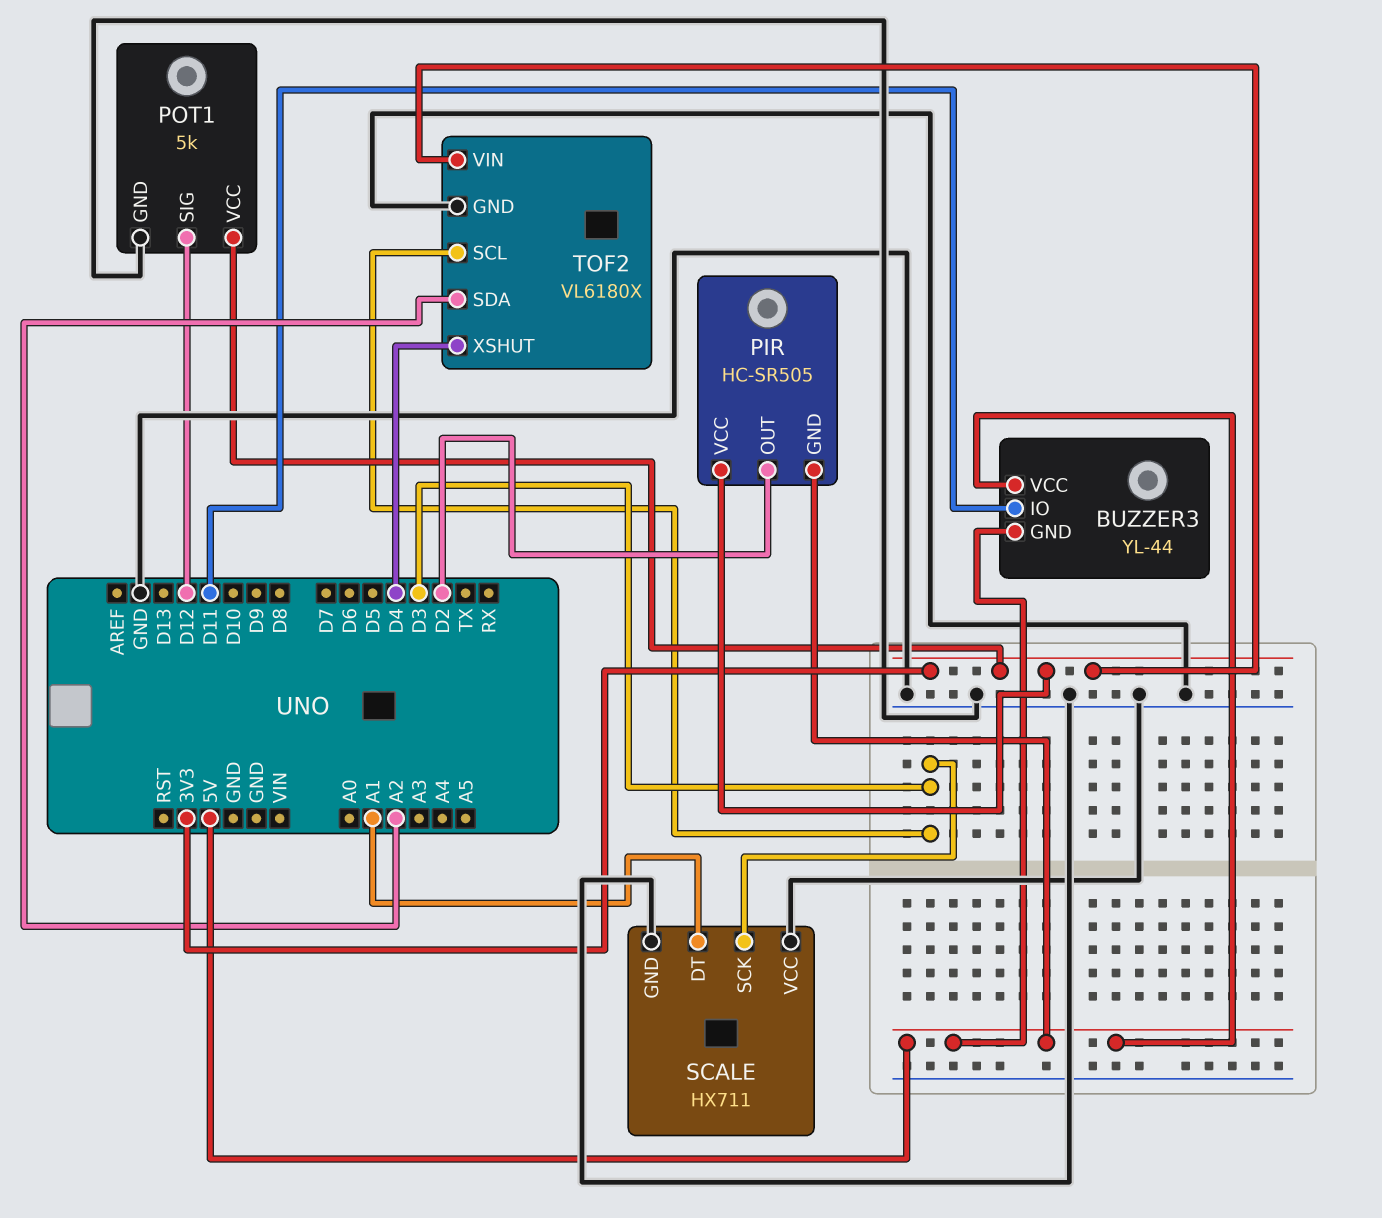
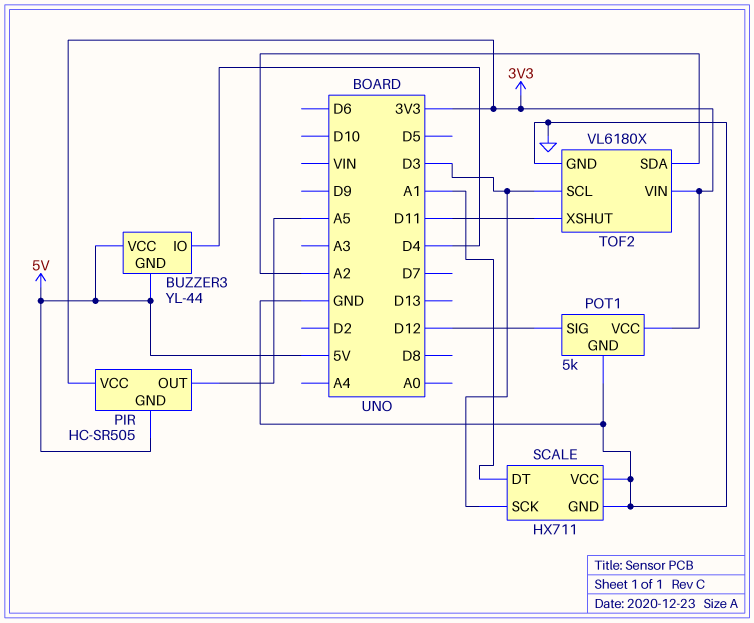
BUZZER3 pin IO: D11 -> D4
PIR pin OUT: D2 -> A5
TOF2 pin XSHUT: D4 -> D11

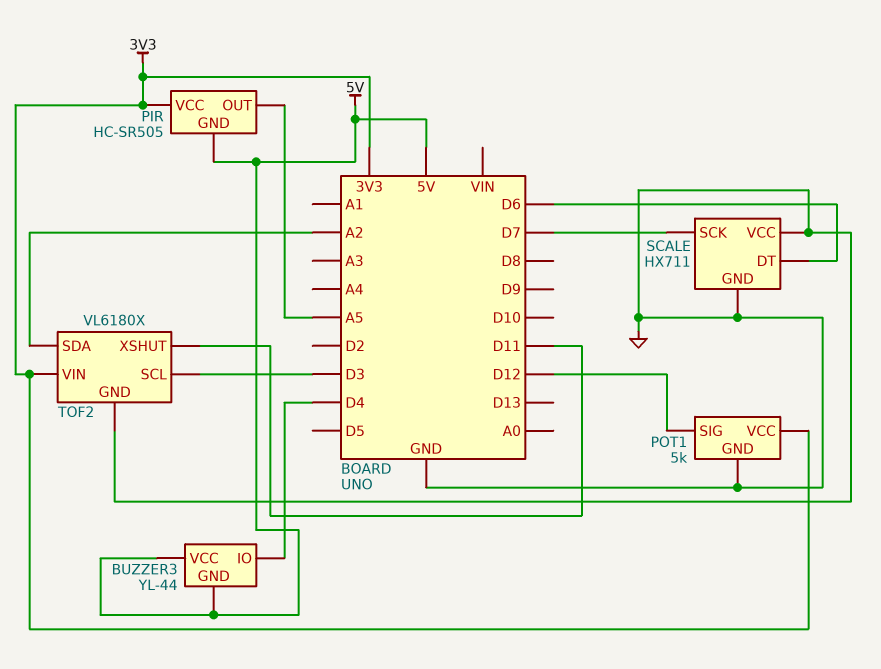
SCALE pin DT: A1 -> D6
SCALE pin SCK: D3 -> D7

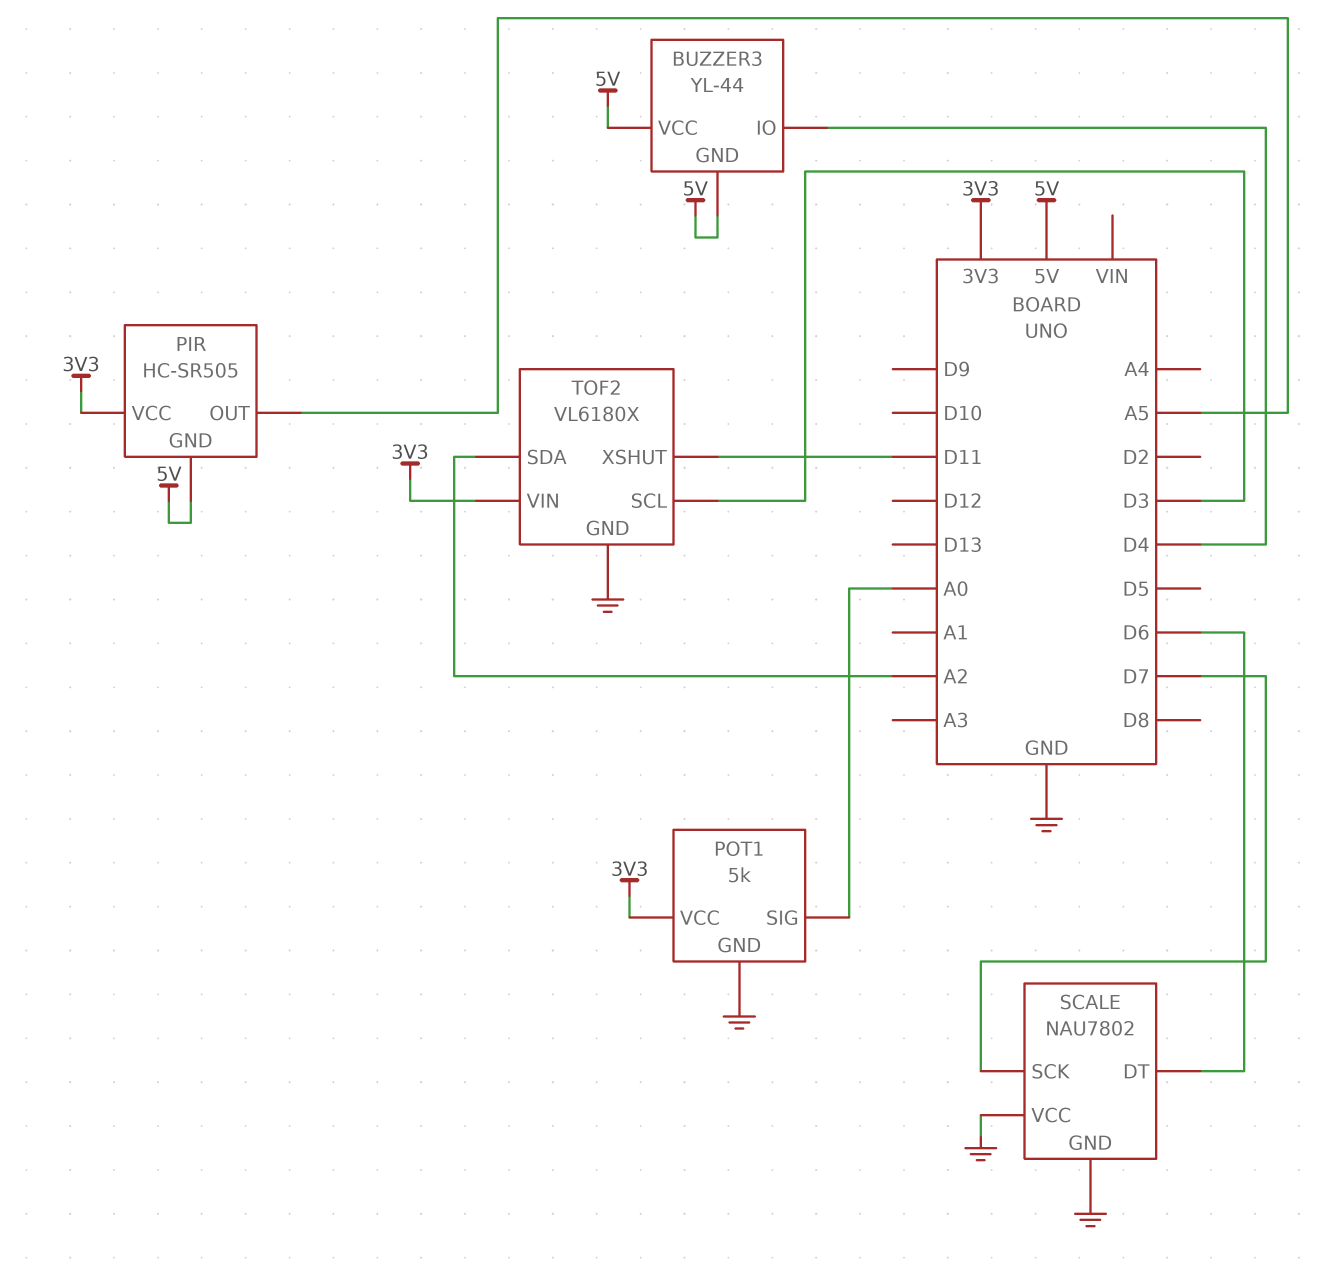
POT1 pin SIG: D12 -> A0
SCALE: HX711 -> NAU7802

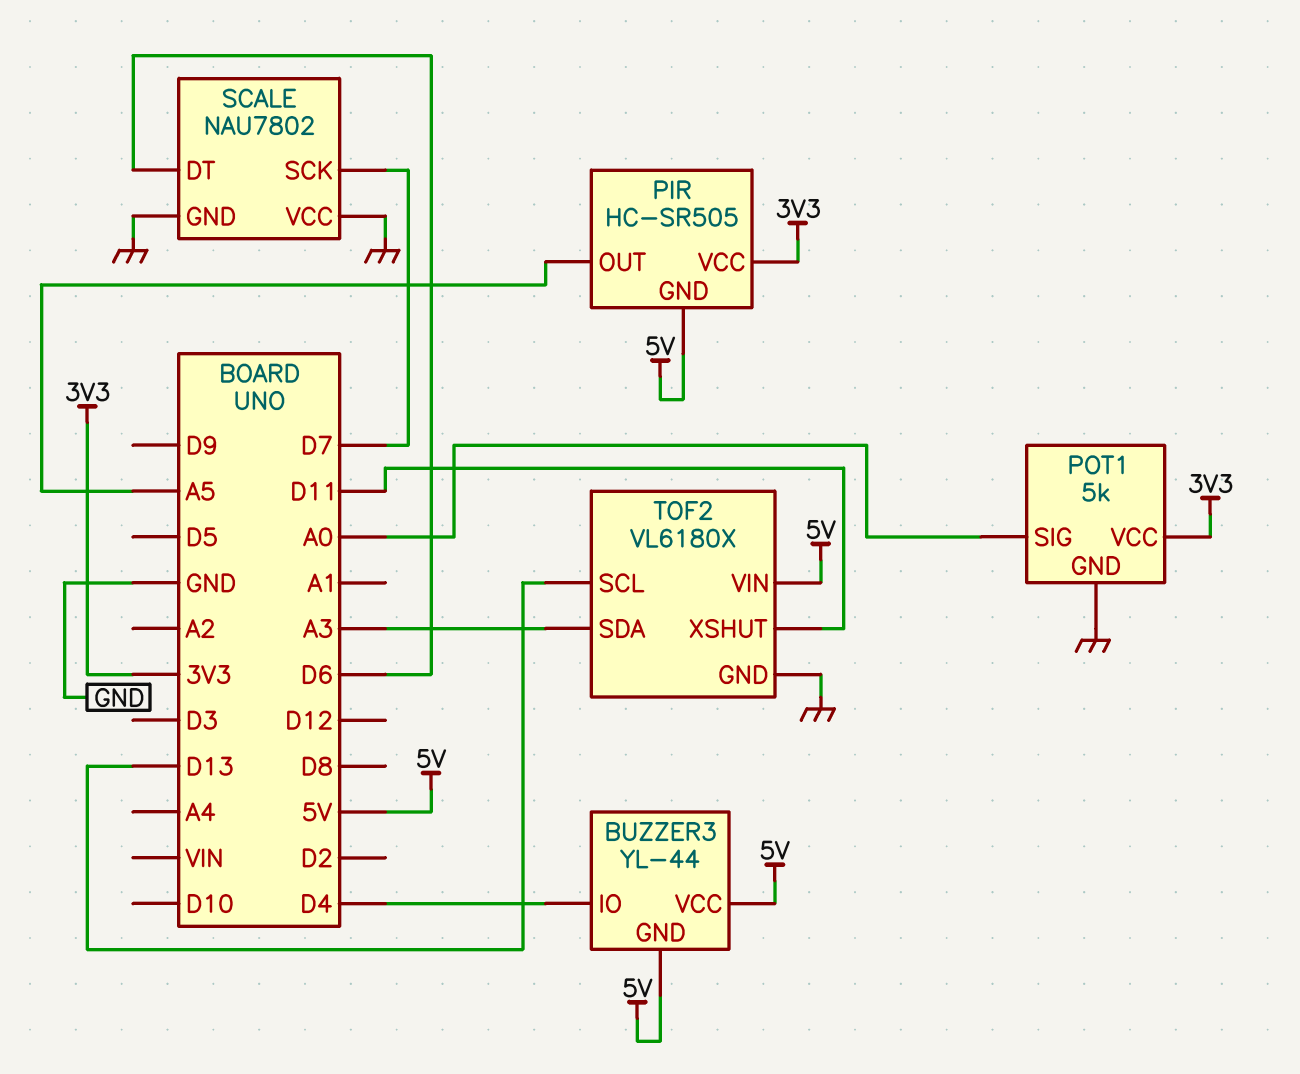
TOF2 pin SCL: D3 -> D13
TOF2 pin SDA: A2 -> A3
TOF2 pin VIN: 3V3 -> 5V

